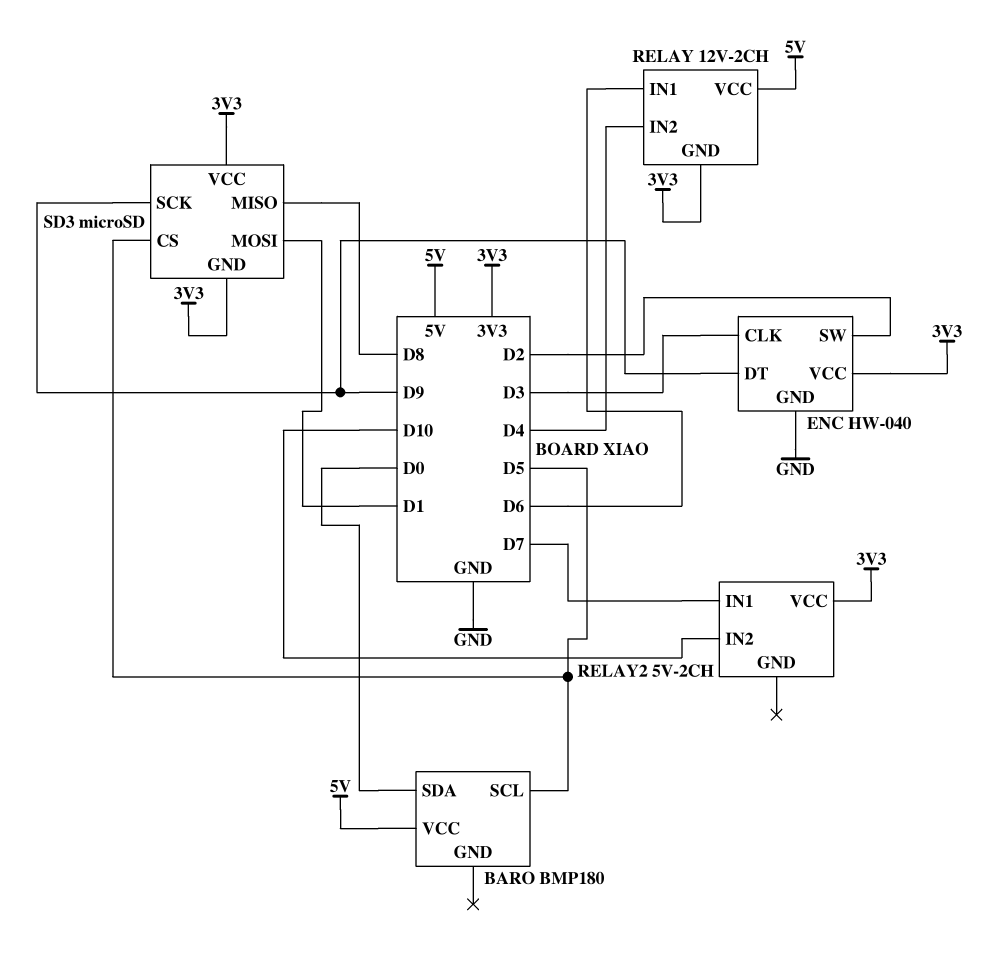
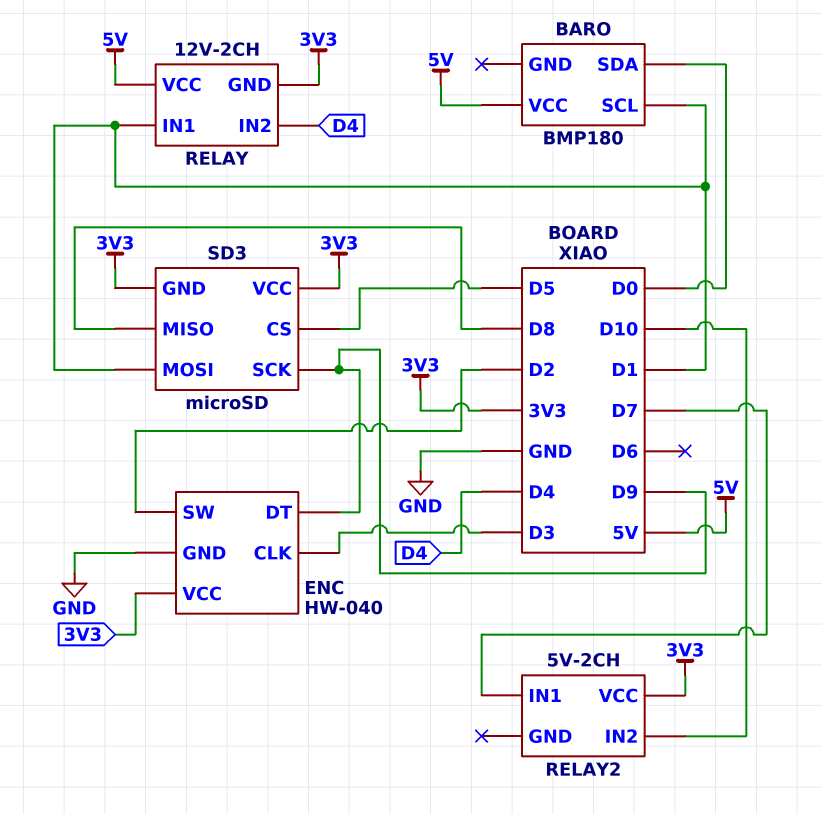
BARO pin SCL: D5 -> D1
RELAY pin IN1: D6 -> D1

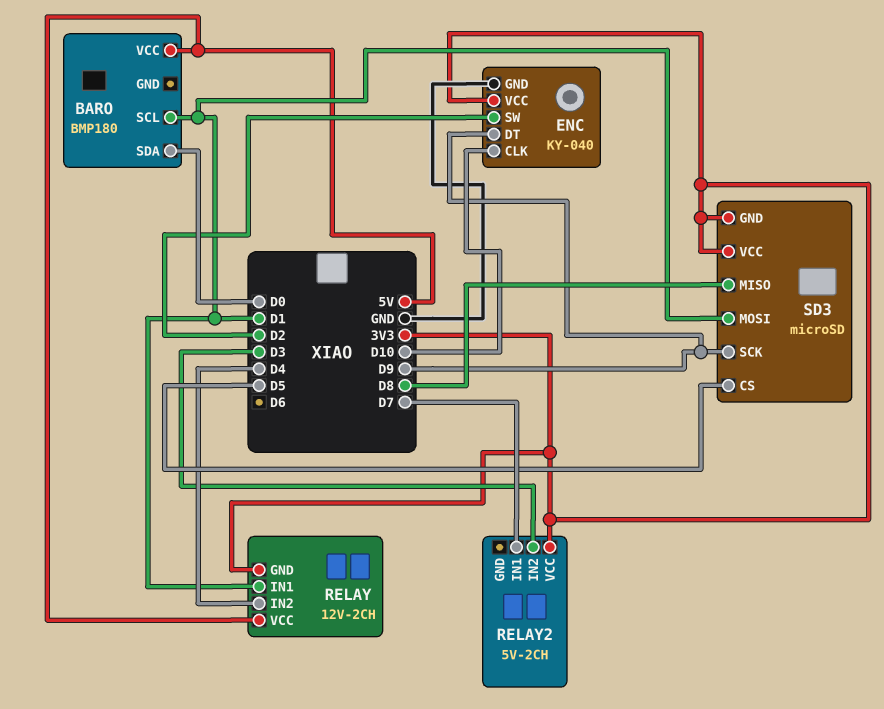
ENC: HW-040 -> KY-040
ENC pin CLK: D3 -> D10
RELAY2 pin IN2: D10 -> D3

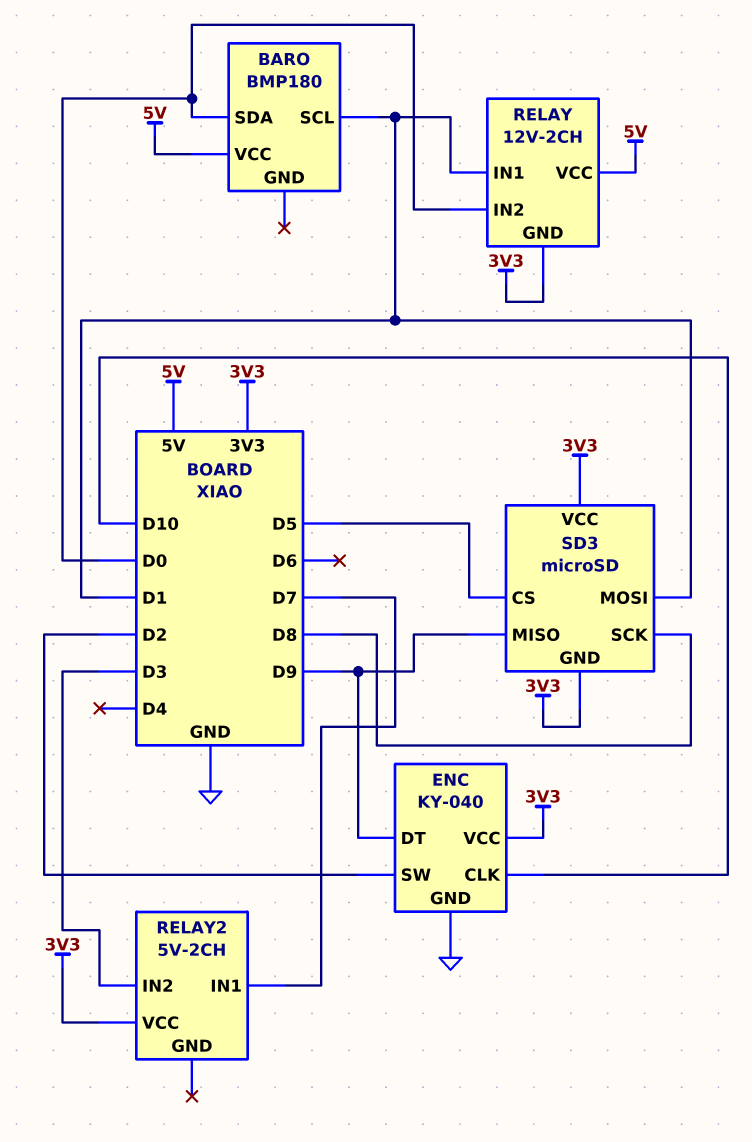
RELAY pin IN2: D4 -> D0
SD3 pin MISO: D8 -> D9
SD3 pin SCK: D9 -> D8

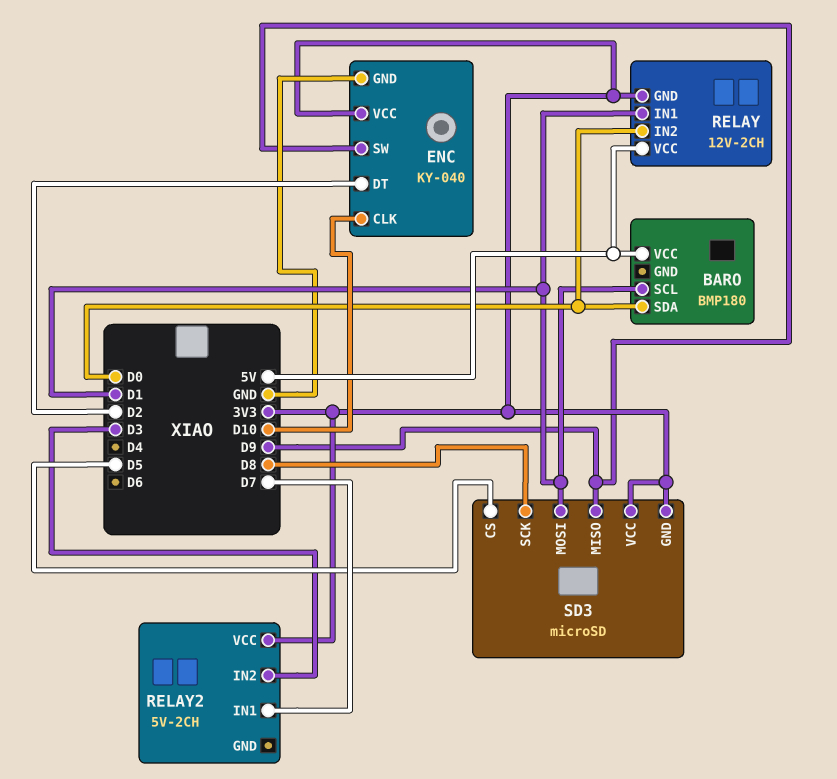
ENC pin DT: D9 -> D2
ENC pin SW: D2 -> D9

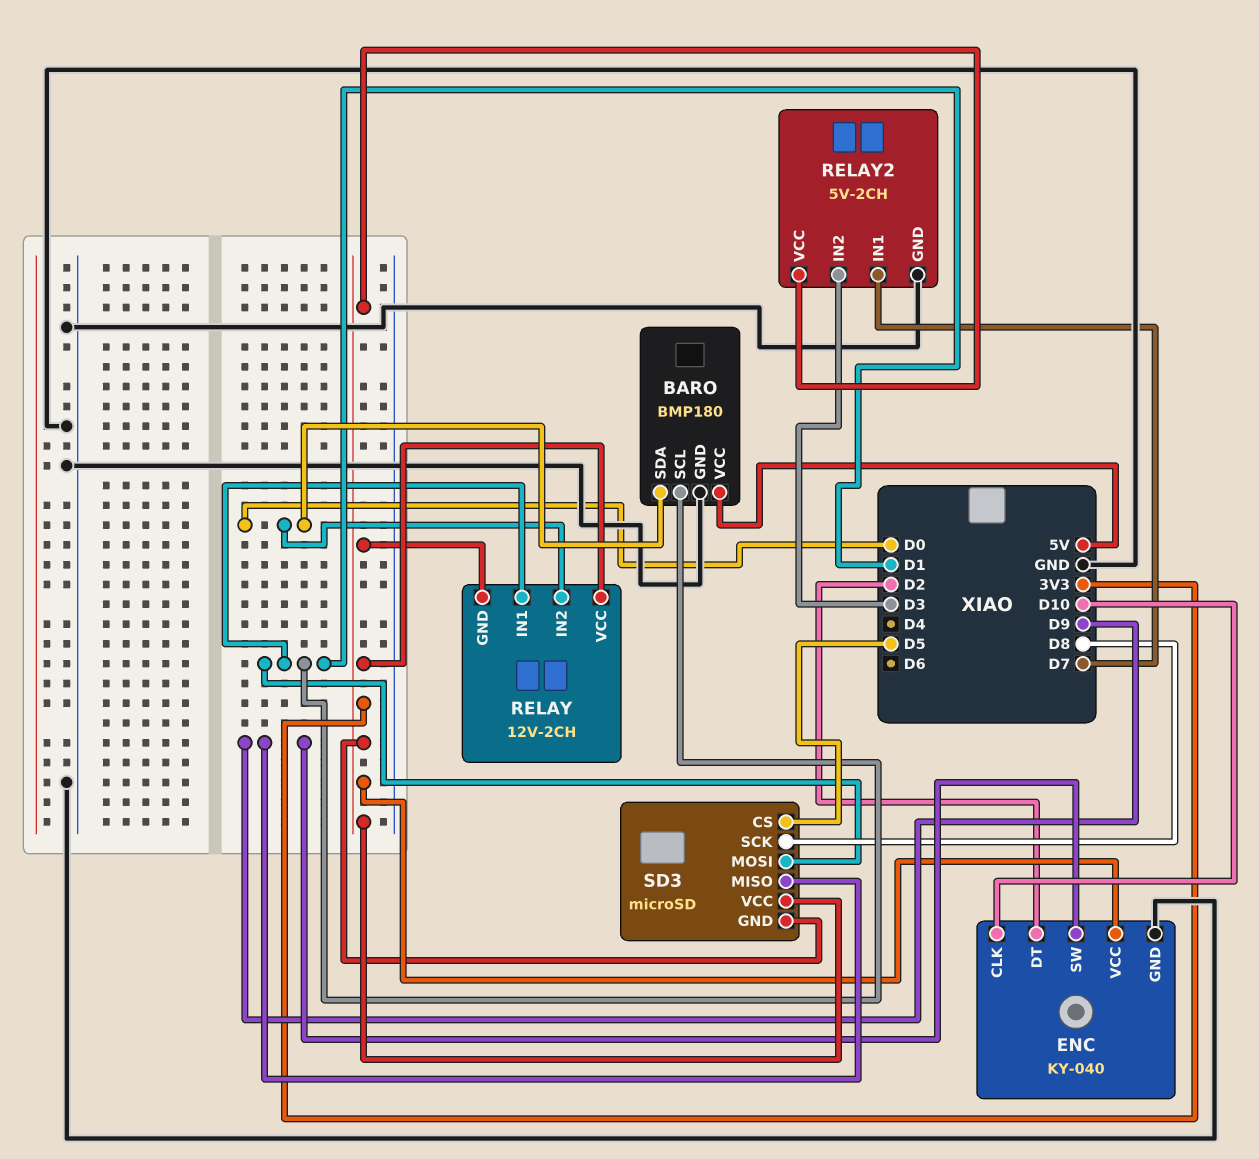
BARO pin GND: none -> GND
RELAY pin VCC: 5V -> 3V3
RELAY2 pin GND: none -> GND

